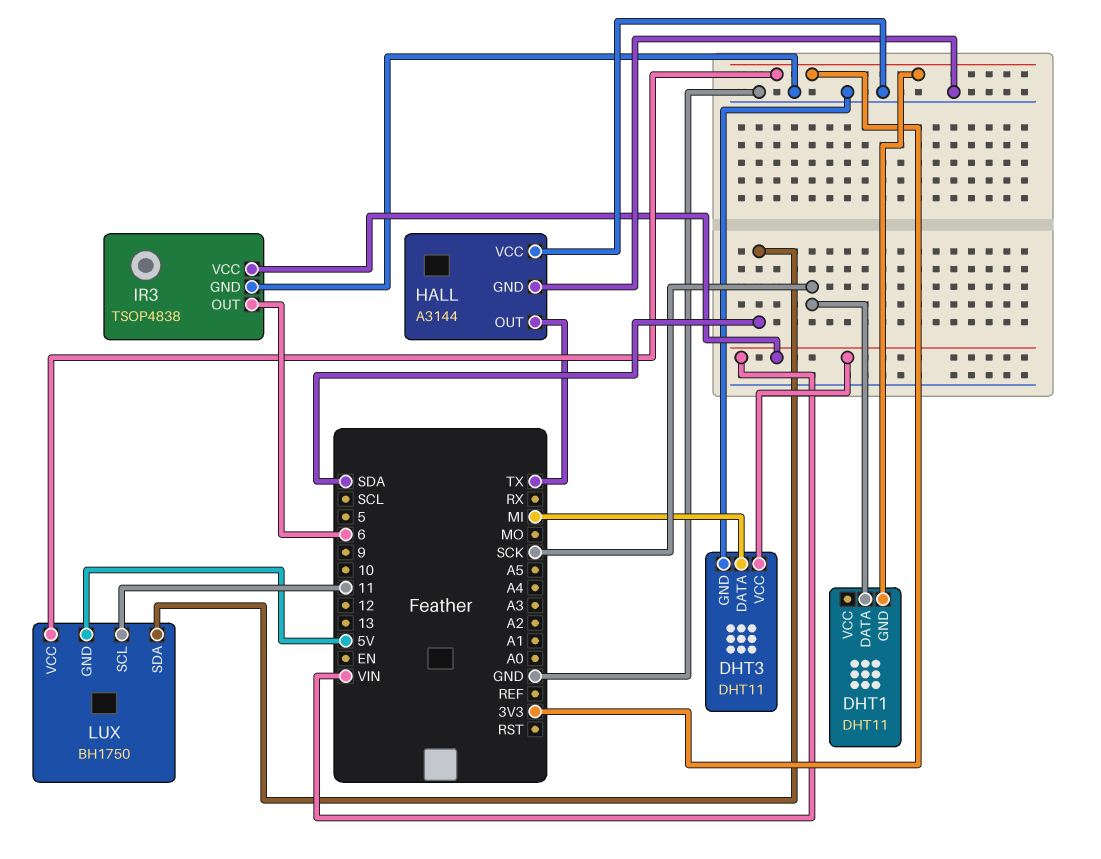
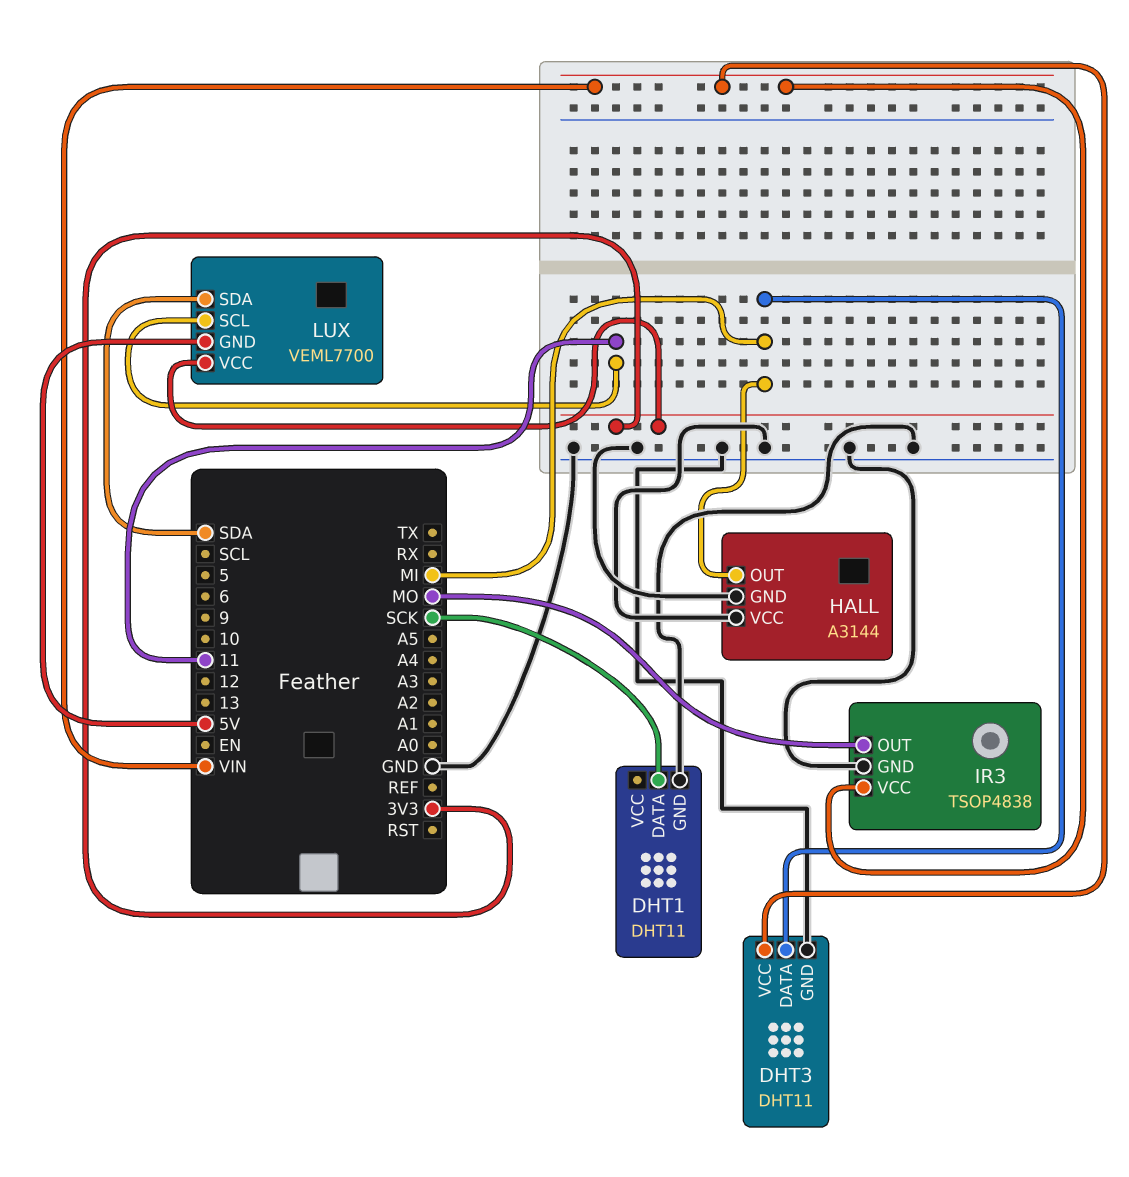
DHT1 pin GND: 3V3 -> GND
HALL pin OUT: TX -> MI
IR3 pin OUT: 6 -> MO
LUX: BH1750 -> VEML7700

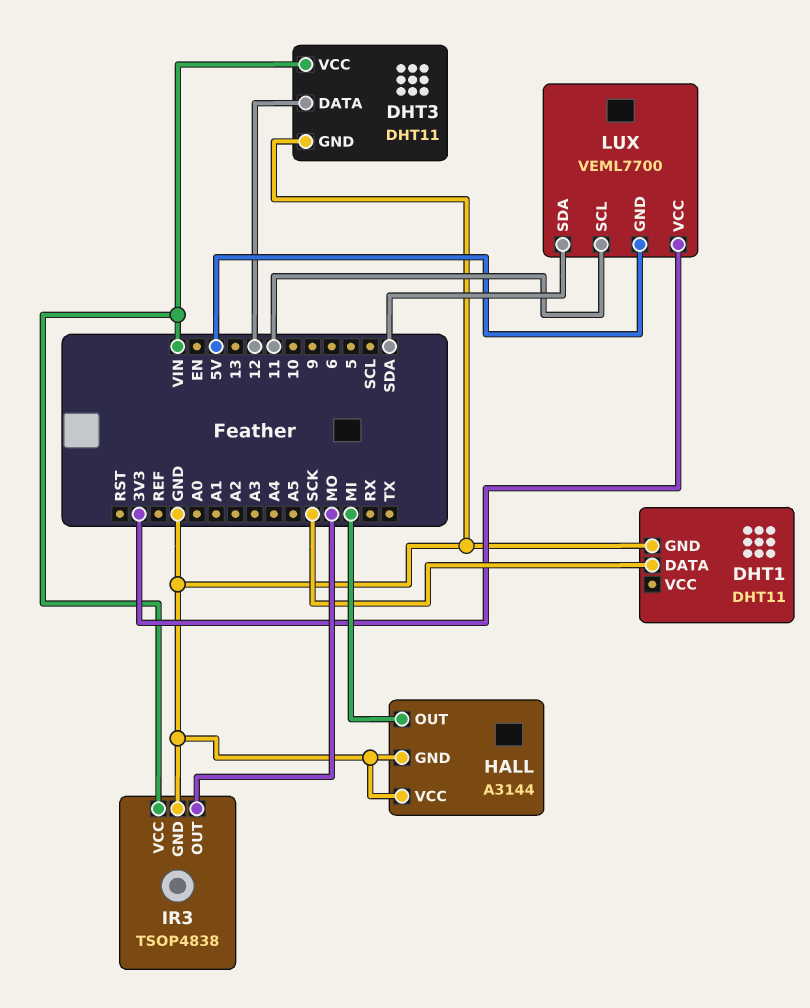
DHT3 pin DATA: MI -> 12

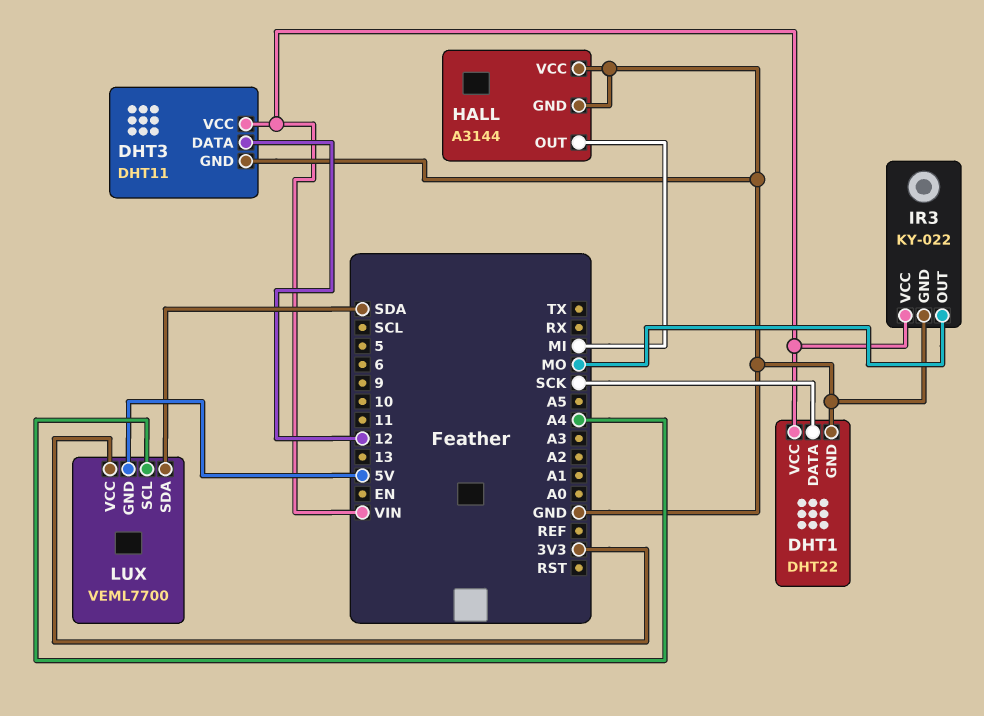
DHT1: DHT11 -> DHT22
DHT1 pin VCC: none -> VIN
IR3: TSOP4838 -> KY-022
LUX pin SCL: 11 -> A4

